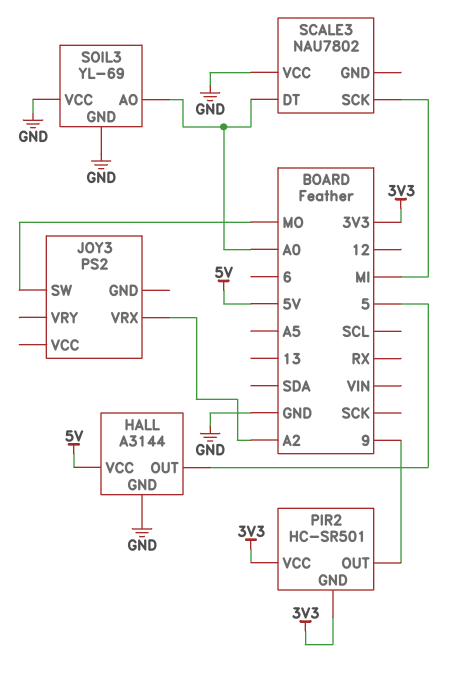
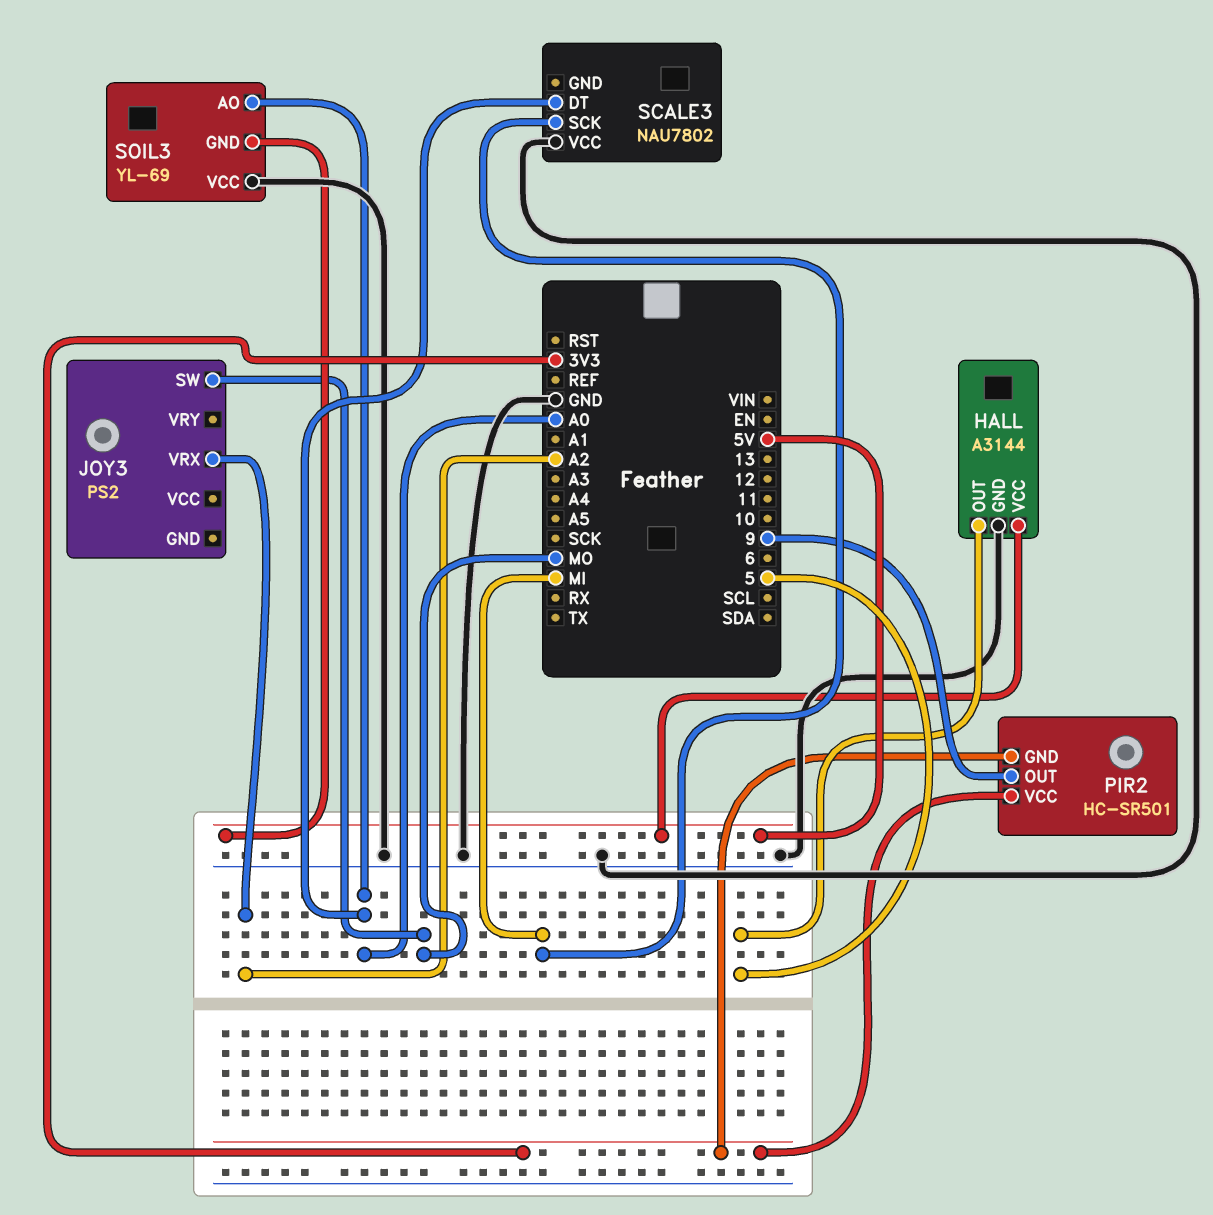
SOIL3 pin GND: GND -> 5V

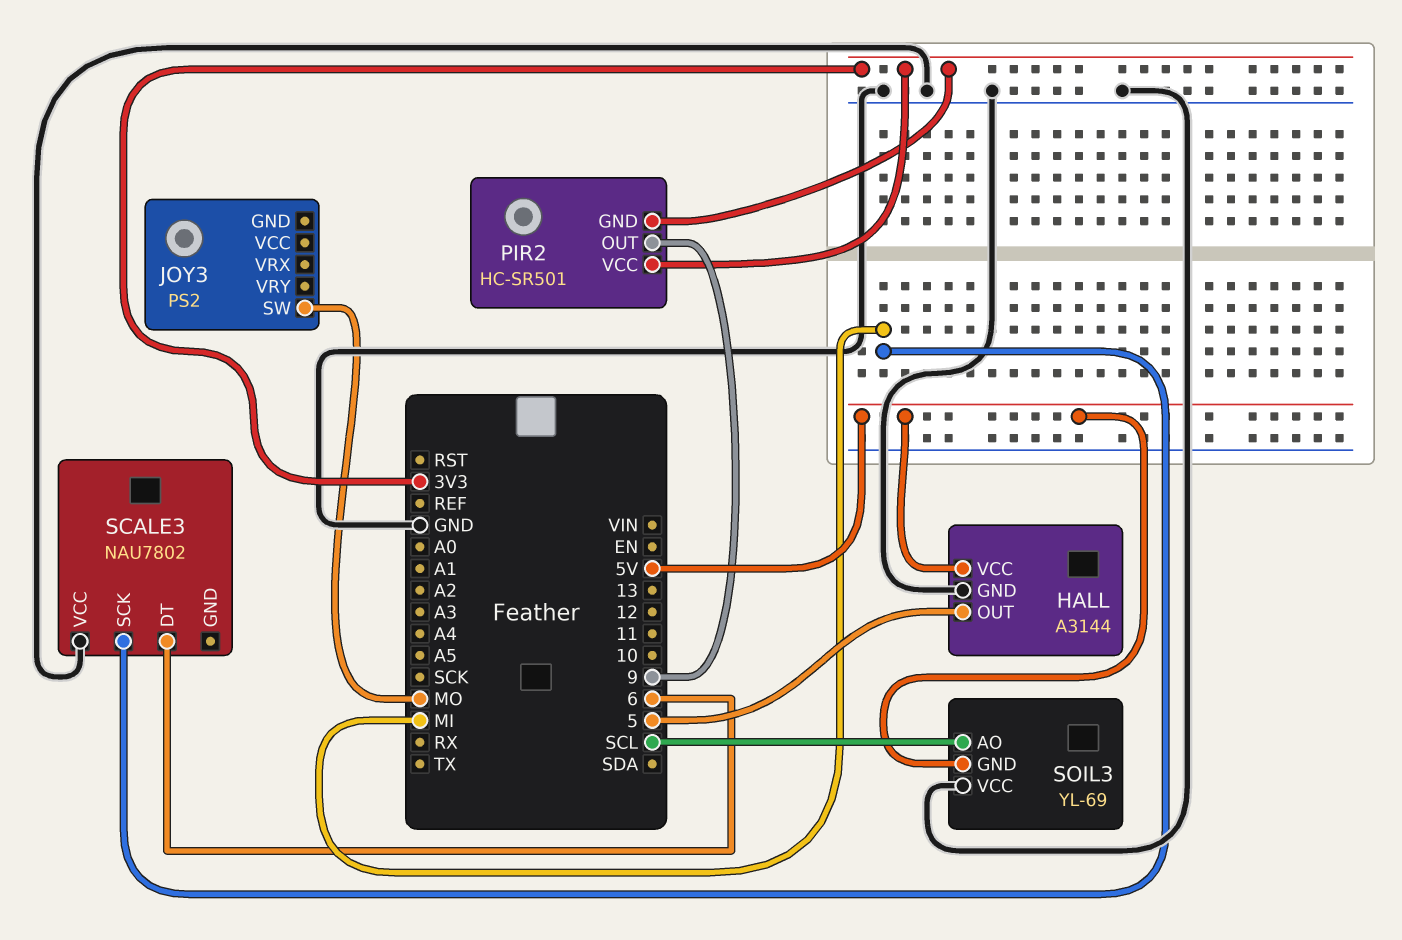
JOY3 pin VRX: A2 -> none
SCALE3 pin DT: A0 -> 6
SOIL3 pin AO: A0 -> SCL

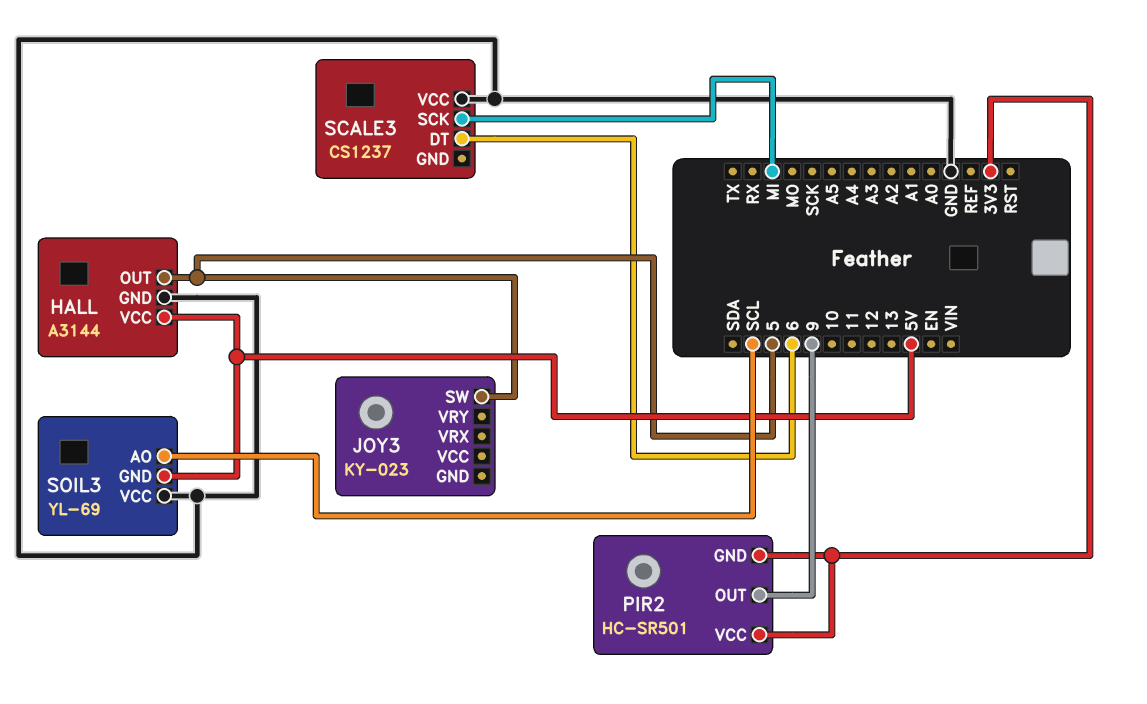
JOY3: PS2 -> KY-023
JOY3 pin SW: MO -> 5
SCALE3: NAU7802 -> CS1237

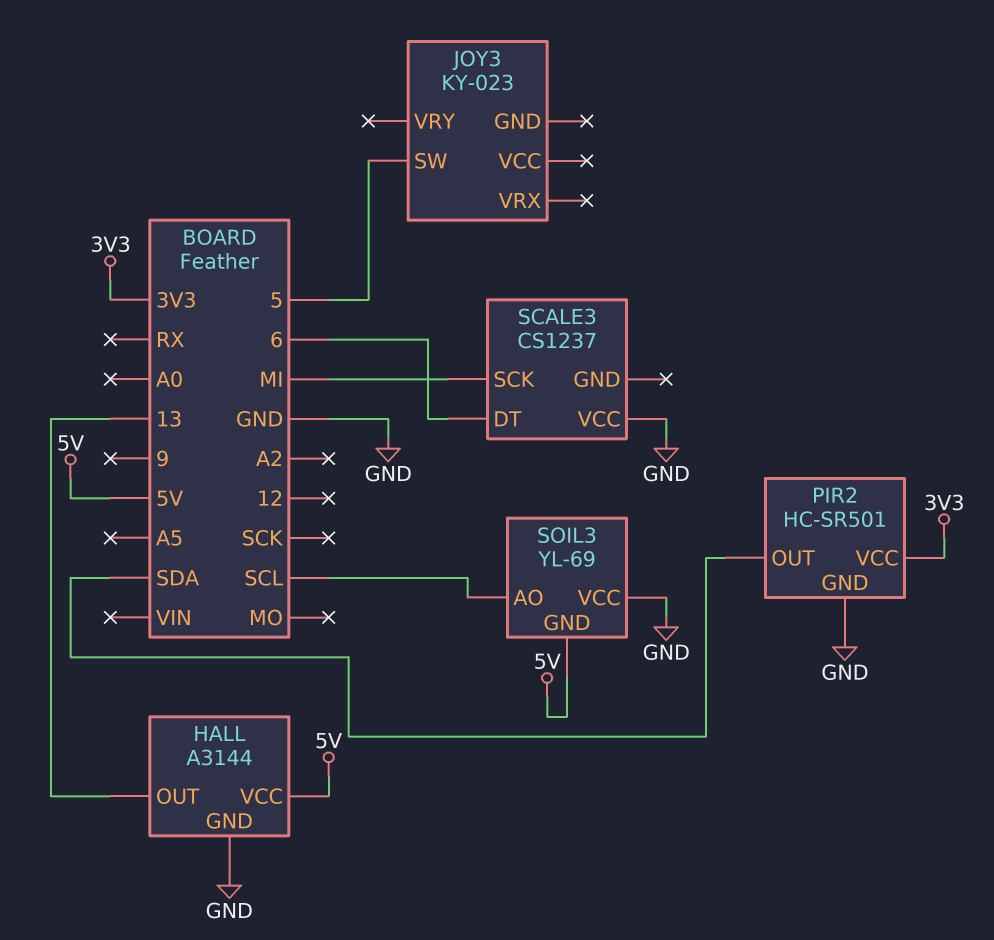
HALL pin OUT: 5 -> 13
PIR2 pin GND: 3V3 -> GND
PIR2 pin OUT: 9 -> SDA

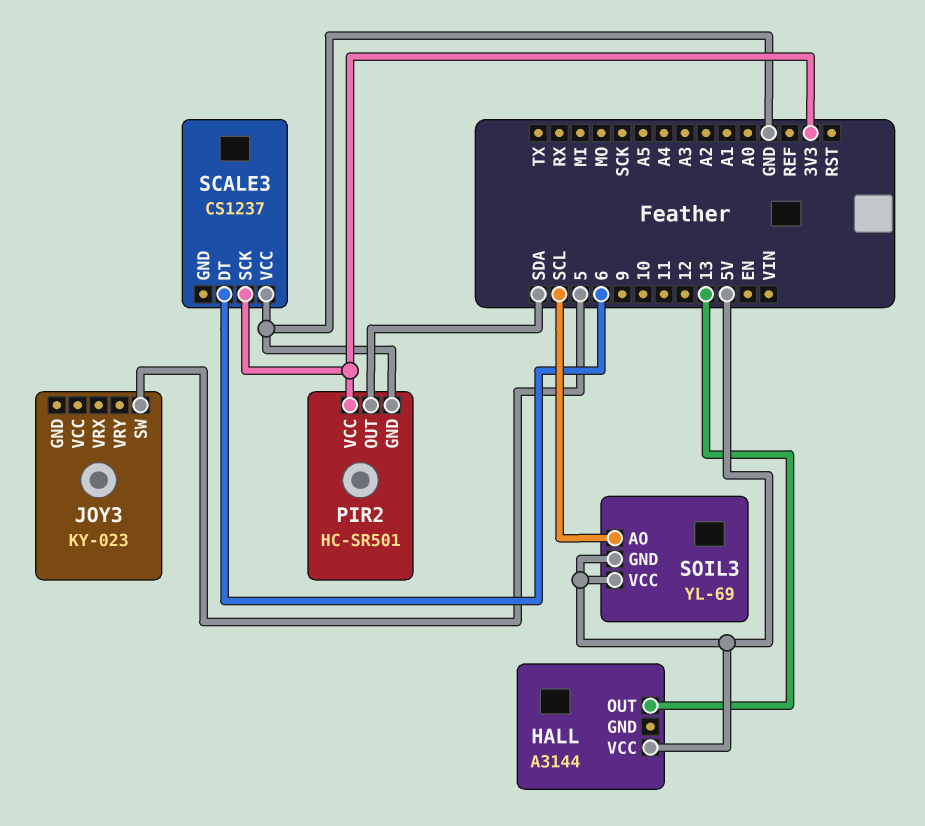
HALL pin GND: GND -> none
SCALE3 pin SCK: MI -> 3V3
SOIL3 pin VCC: GND -> 5V

